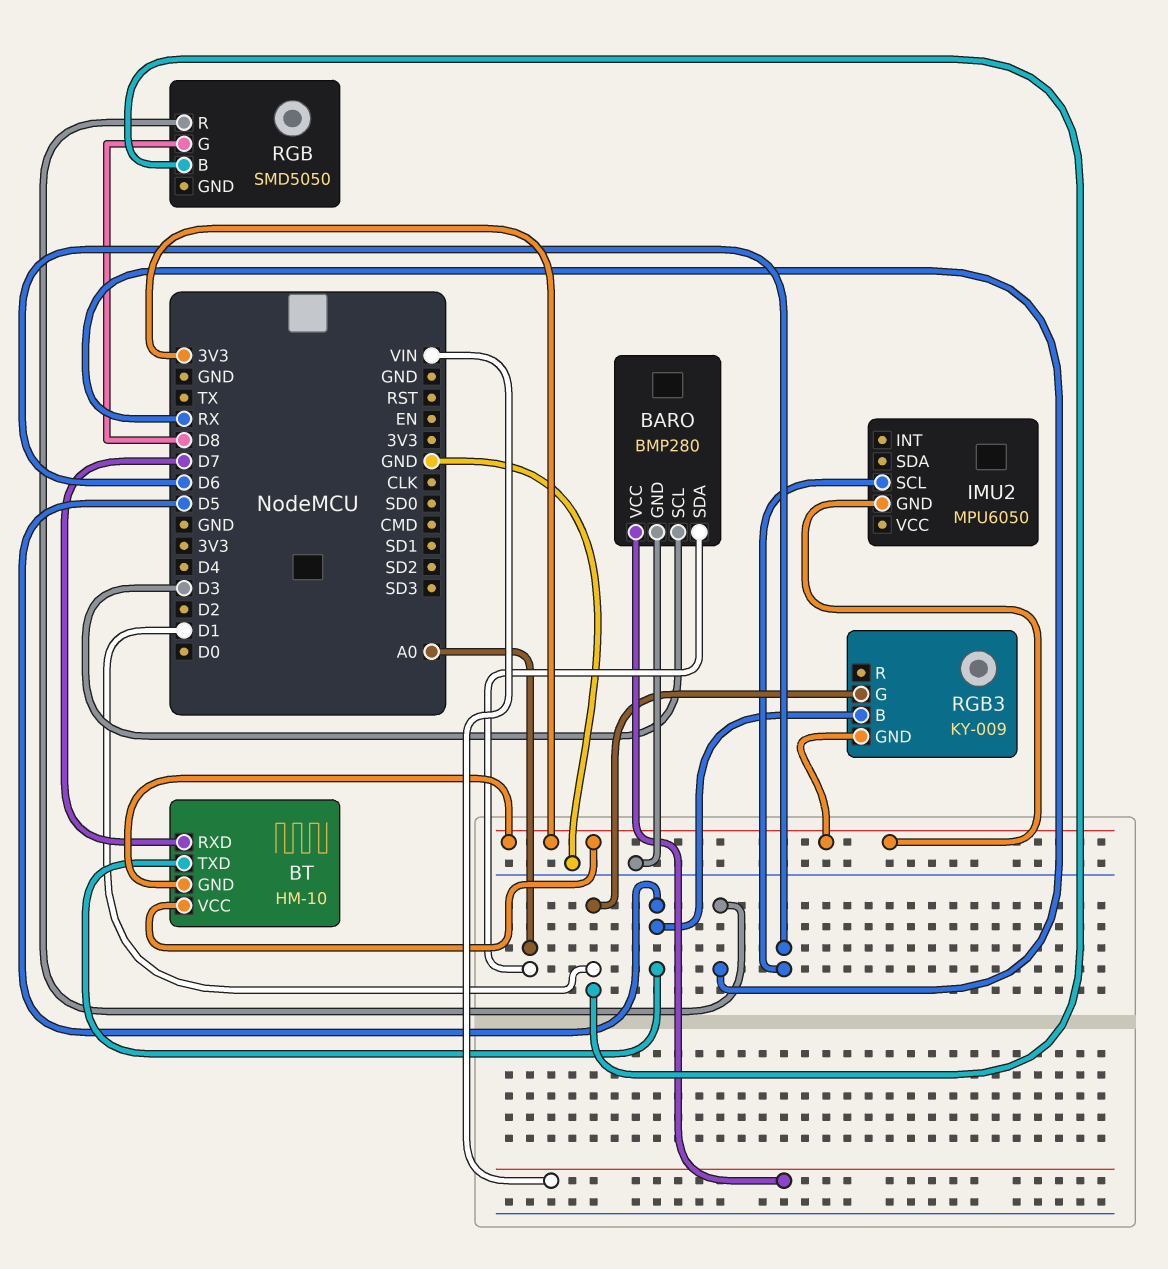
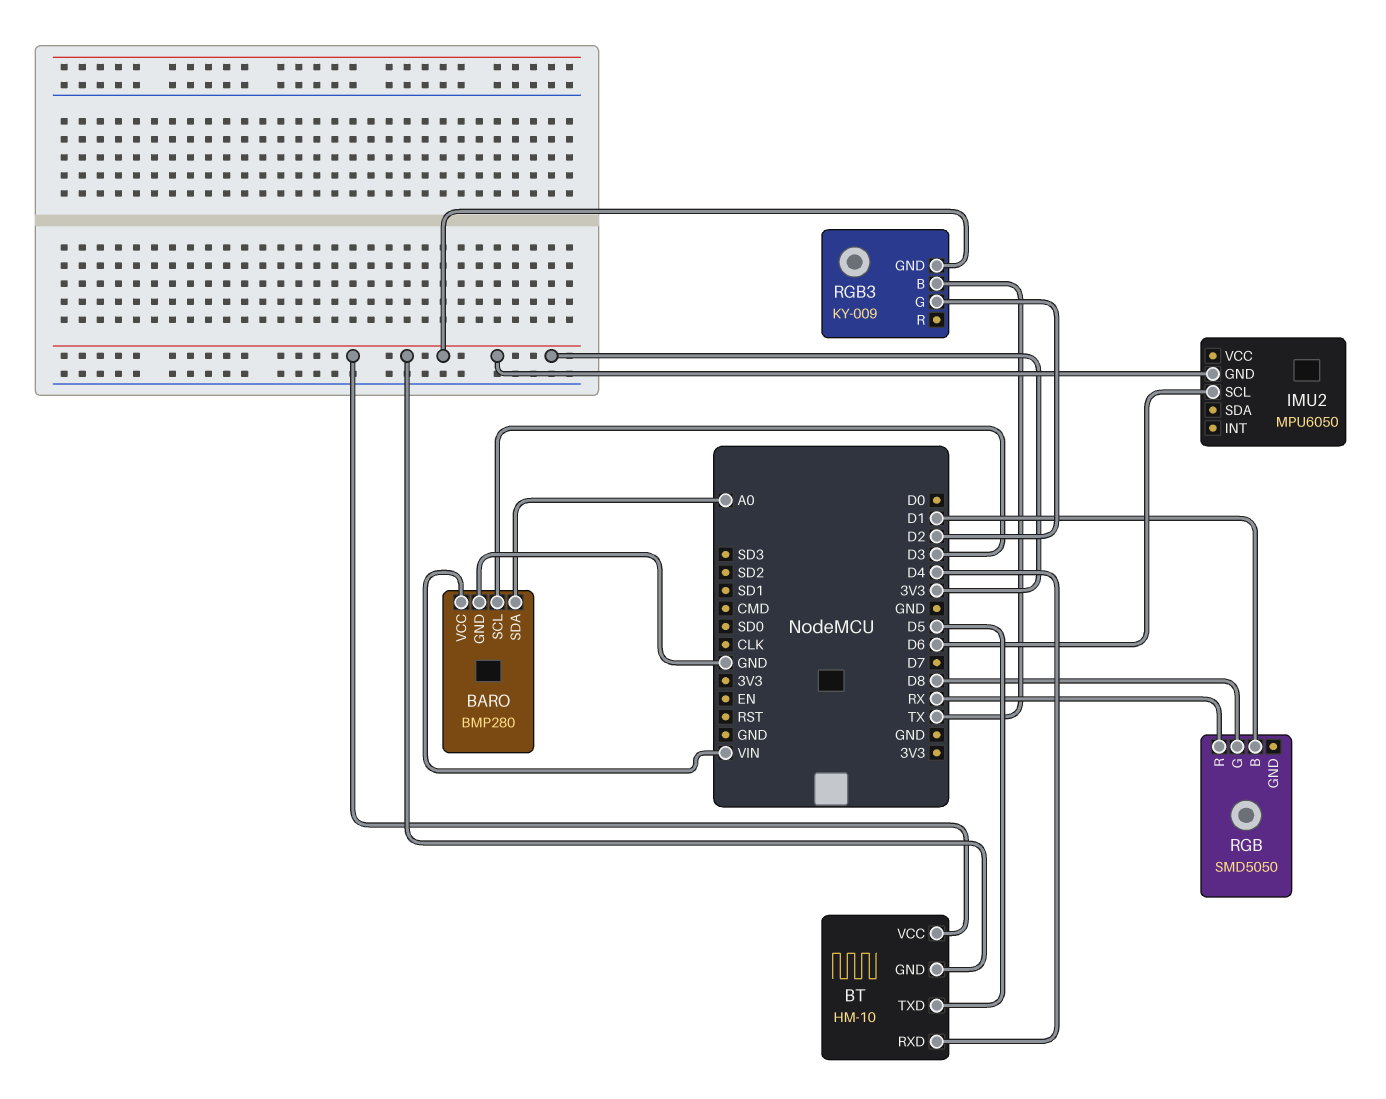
BT pin RXD: D7 -> D4
RGB3 pin B: D5 -> TX
RGB3 pin G: D1 -> D2

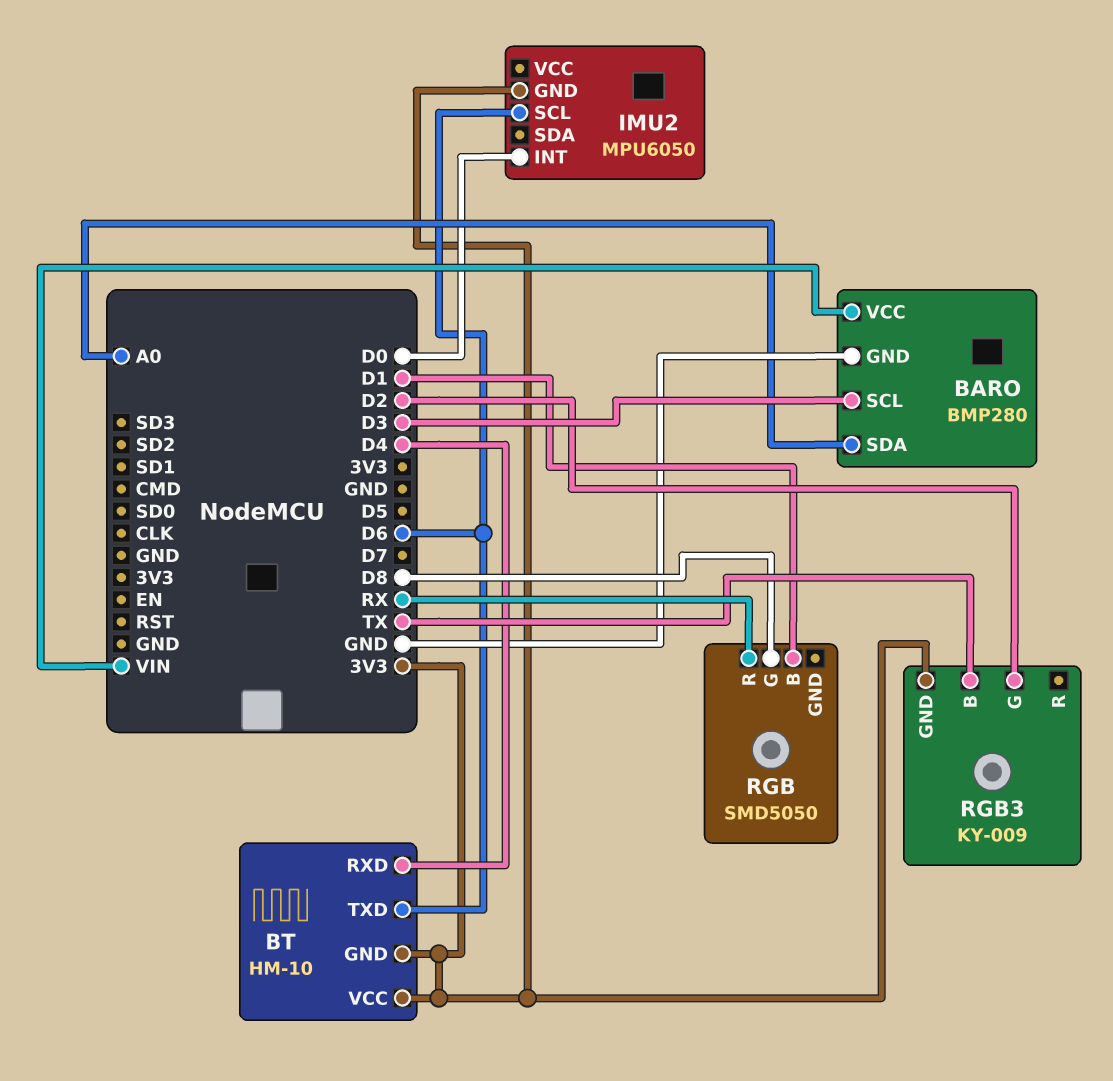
BT pin TXD: D5 -> D6
IMU2 pin INT: none -> D0

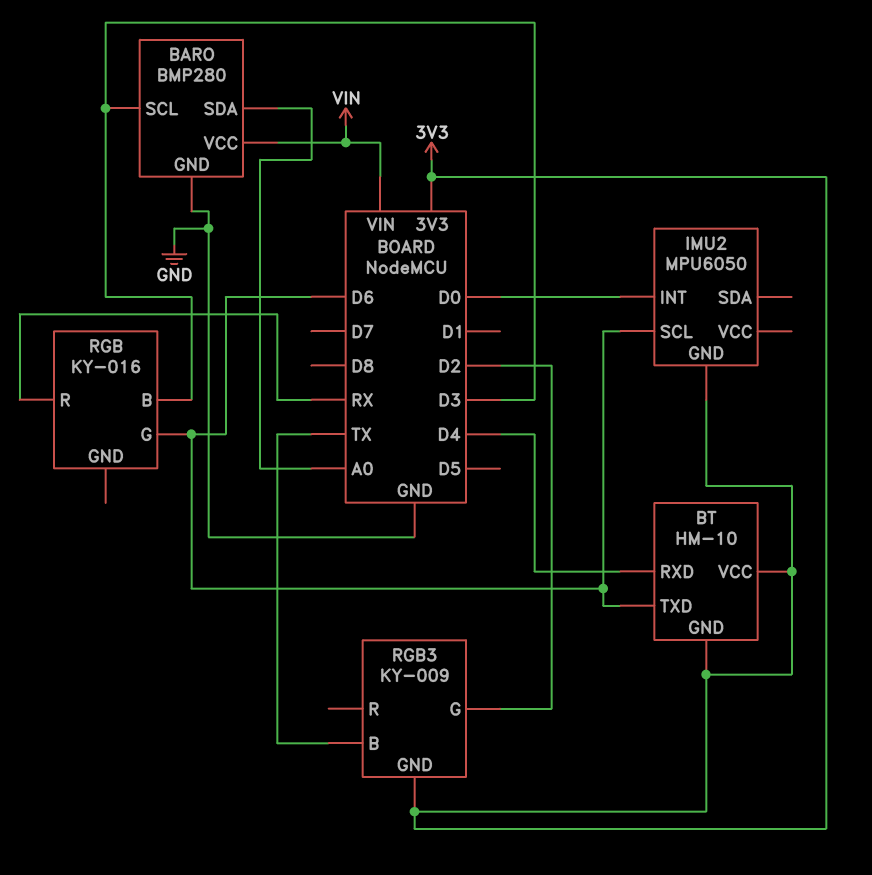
RGB: SMD5050 -> KY-016
RGB pin B: D1 -> D3
RGB pin G: D8 -> D6

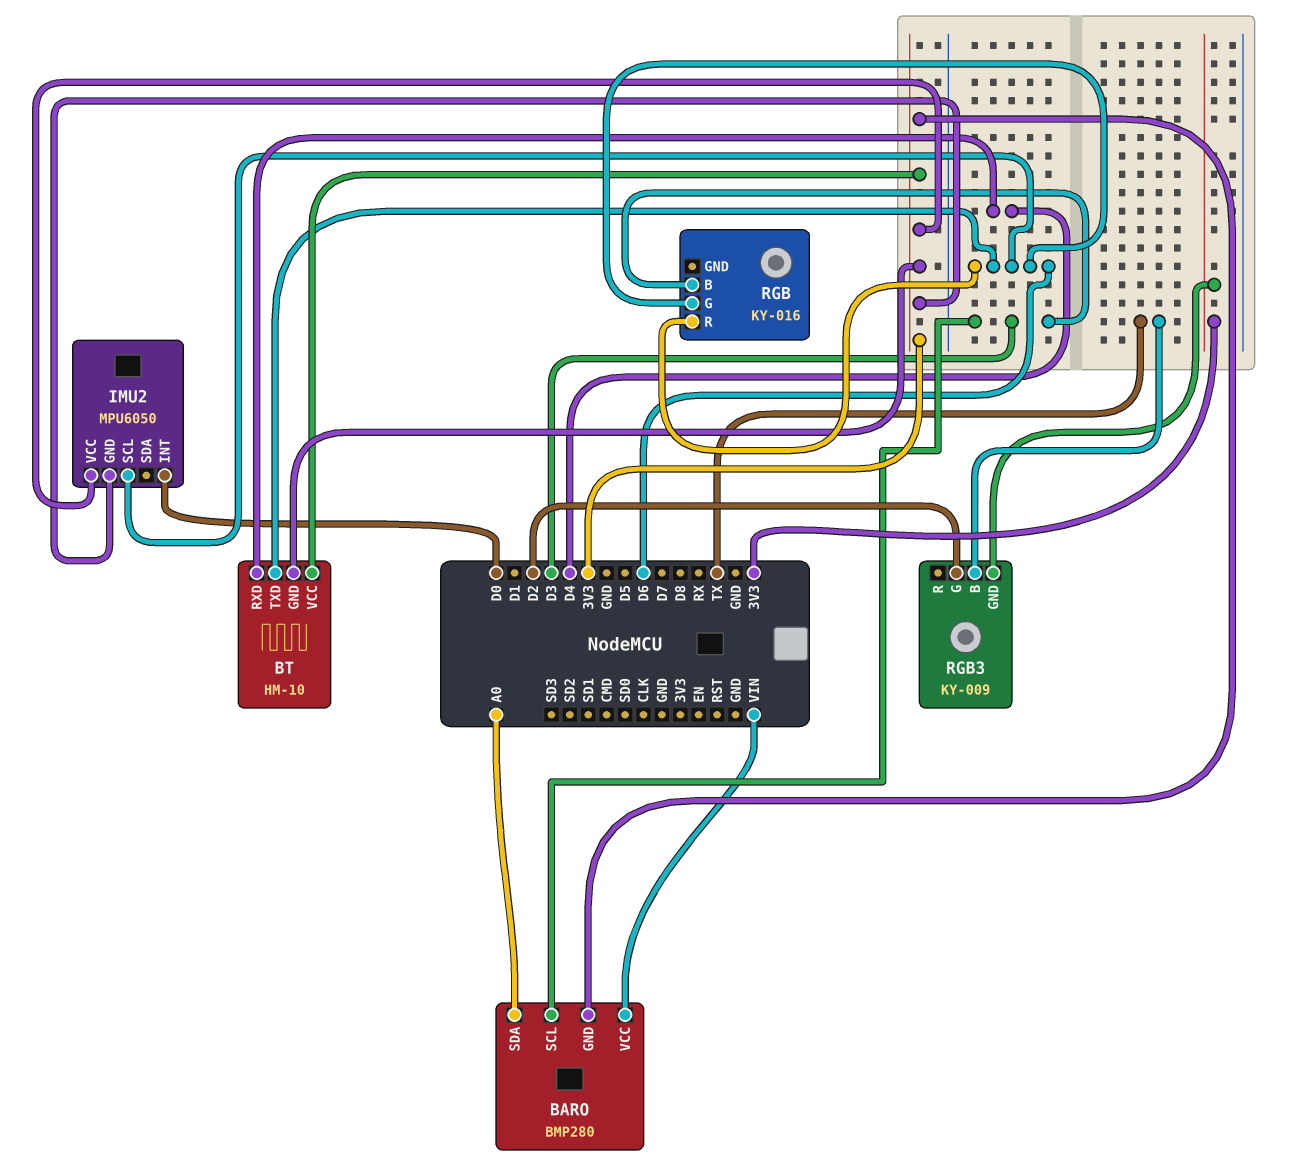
BARO pin GND: GND -> 3V3
IMU2 pin VCC: none -> 3V3
RGB pin R: RX -> D6

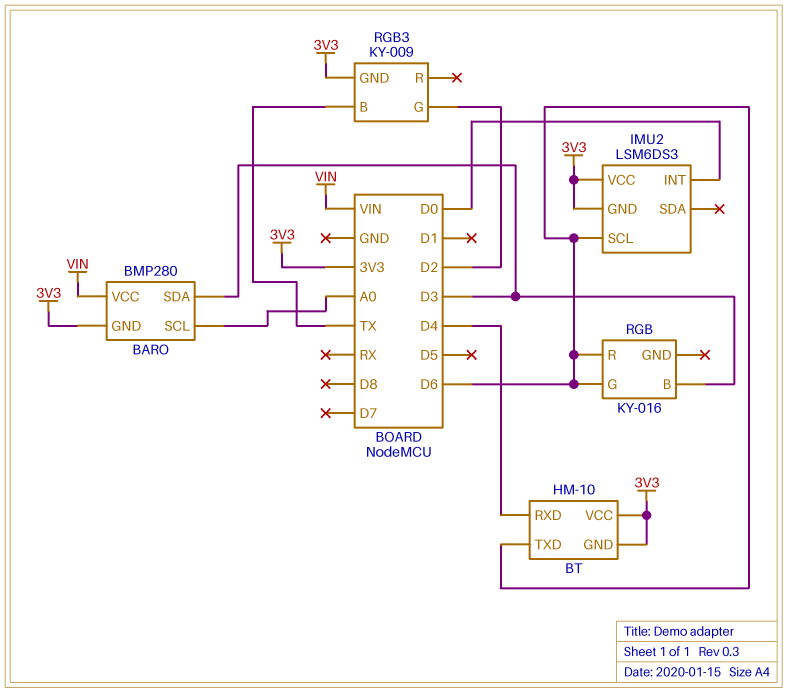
BARO pin SCL: D3 -> A0
BARO pin SDA: A0 -> D3
IMU2: MPU6050 -> LSM6DS3

